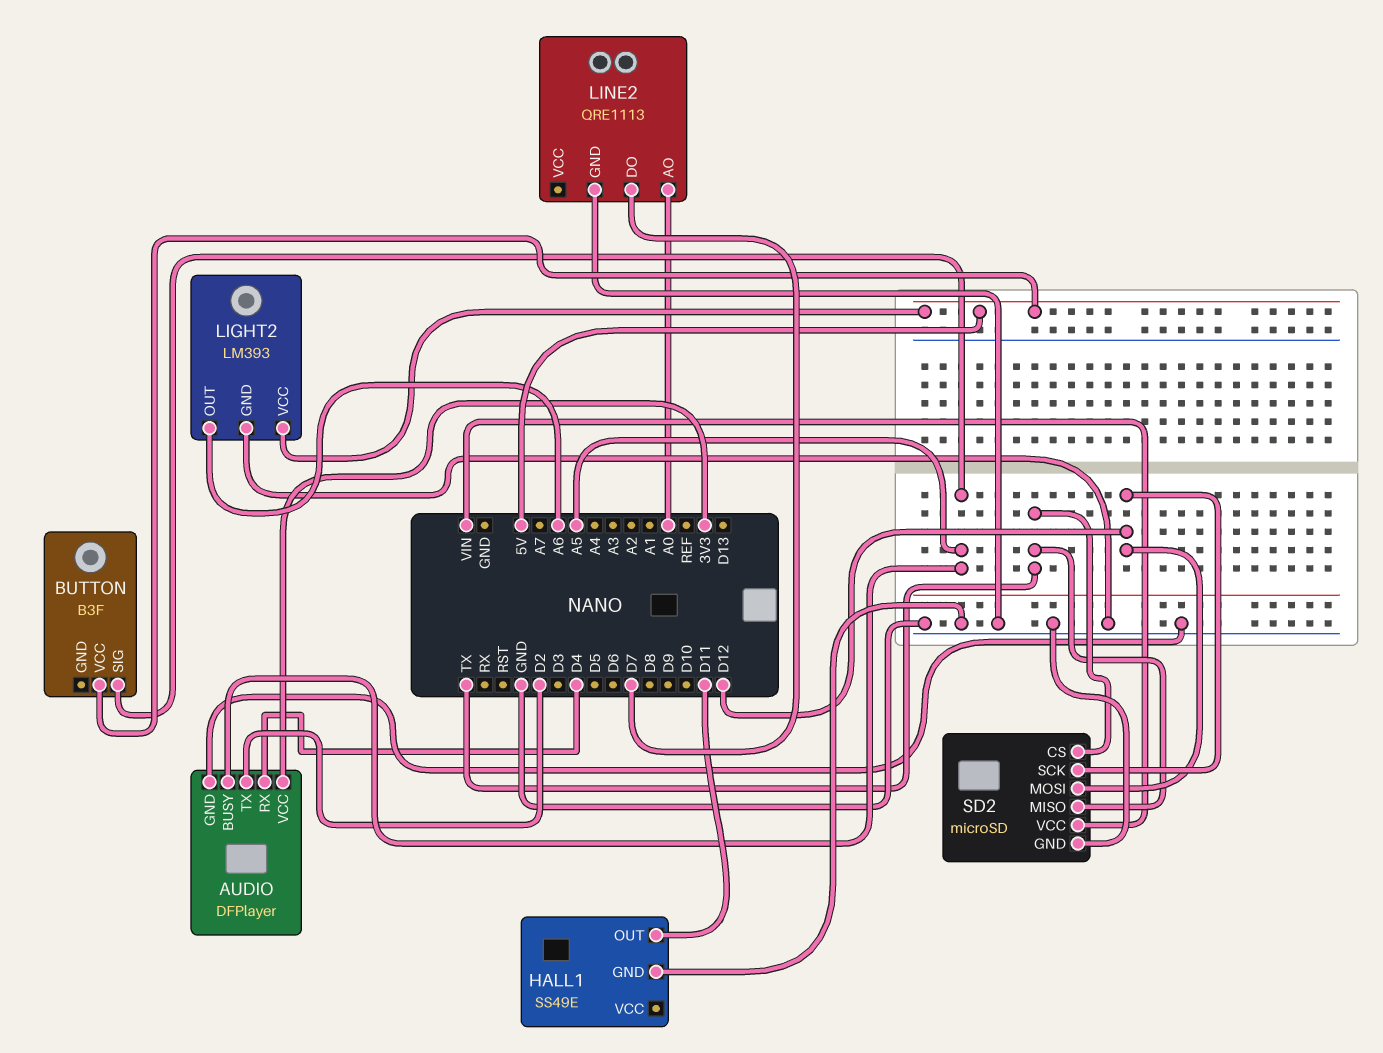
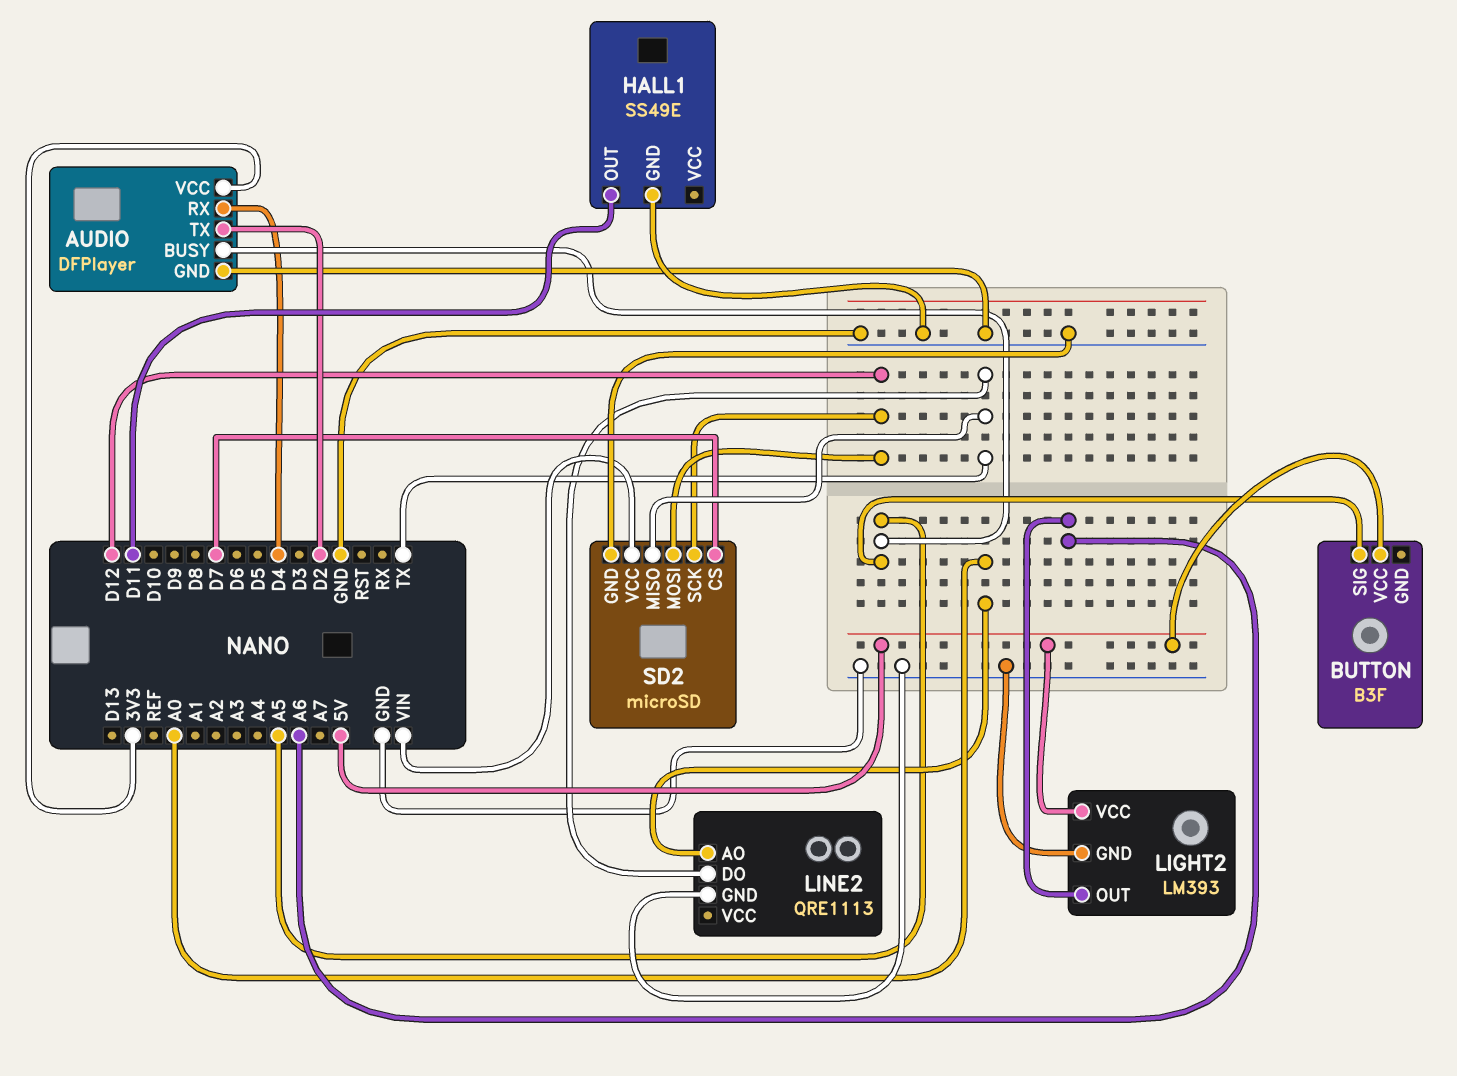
LINE2 pin DO: D7 -> TX
SD2 pin CS: TX -> D7

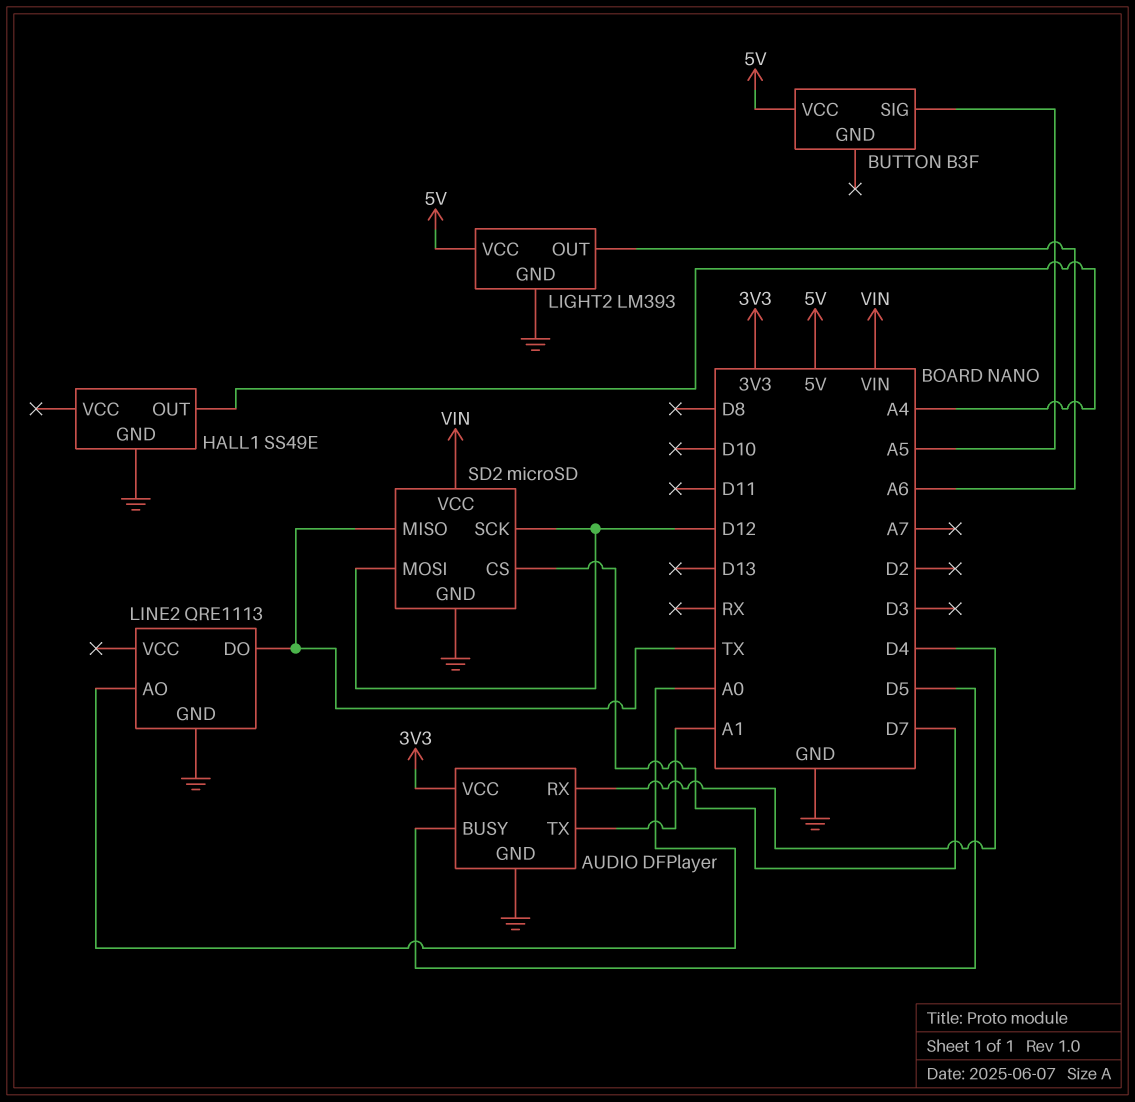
AUDIO pin BUSY: A5 -> D5
AUDIO pin TX: D2 -> A1
HALL1 pin OUT: D11 -> A4

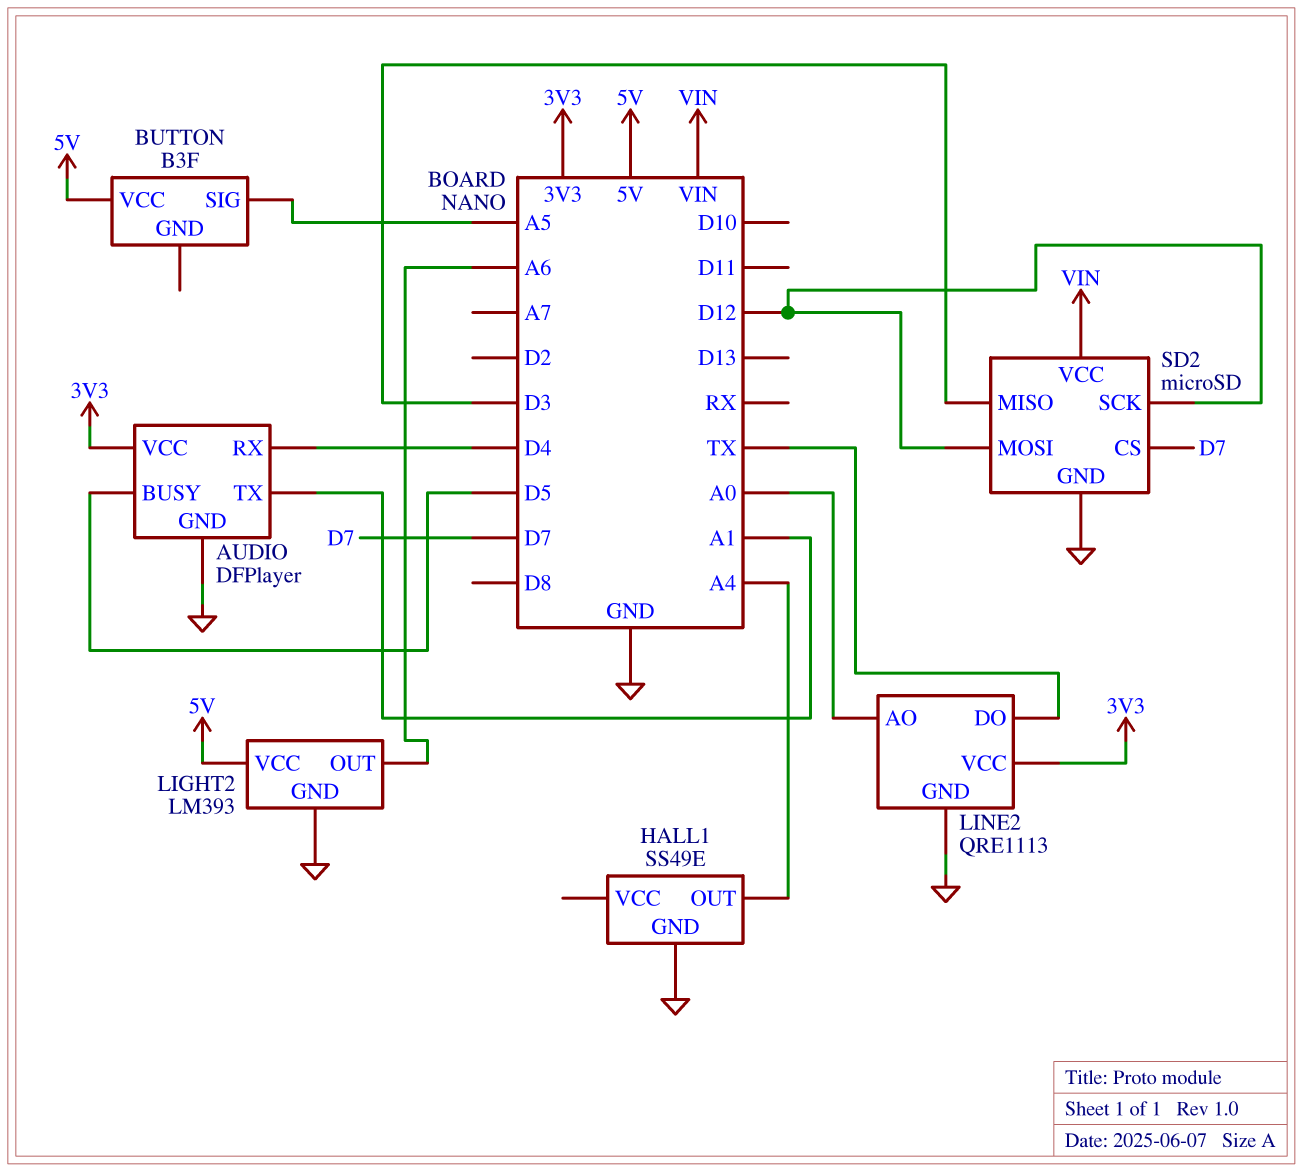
LINE2 pin VCC: none -> 3V3
SD2 pin MISO: TX -> D3

